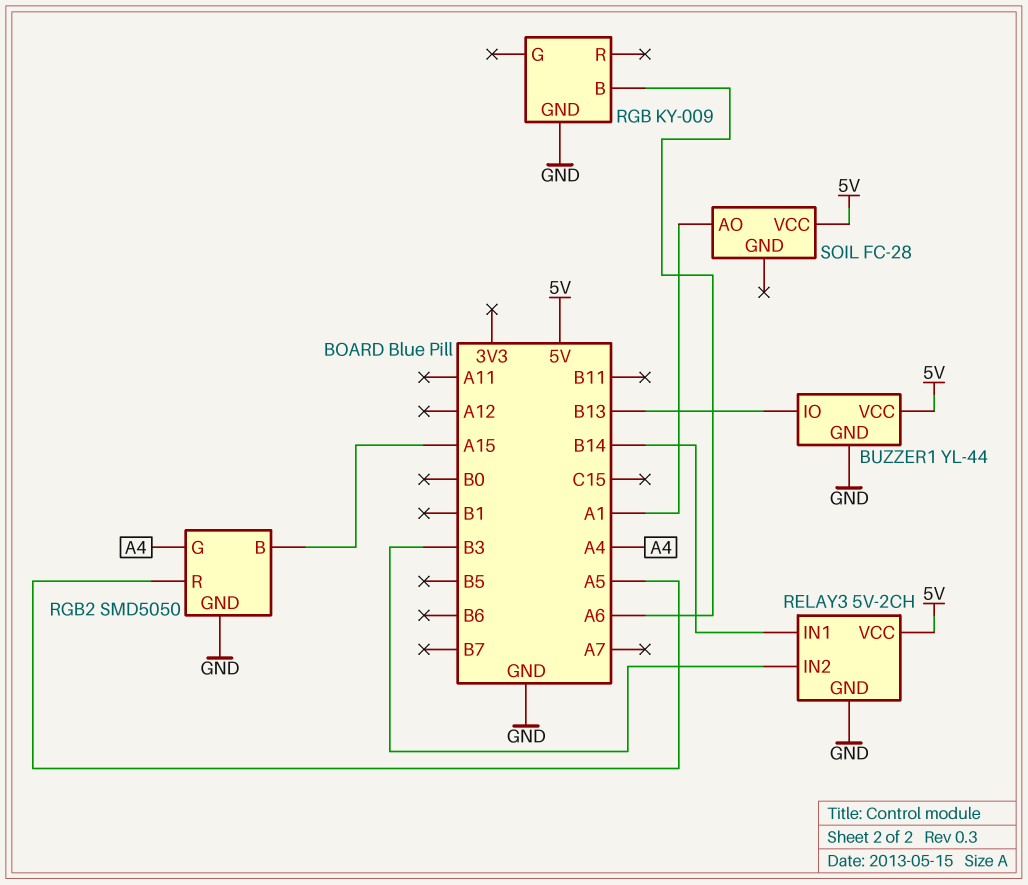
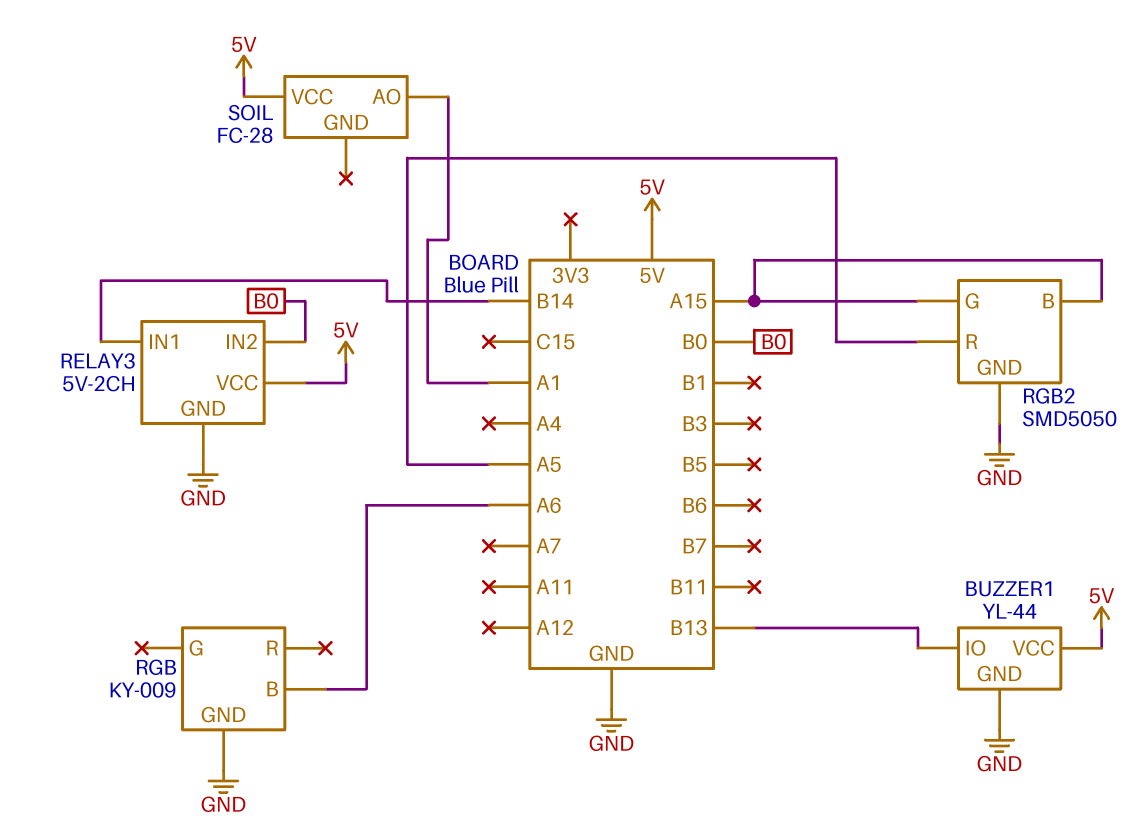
RELAY3 pin IN2: B3 -> B0
RGB2 pin G: A4 -> A15

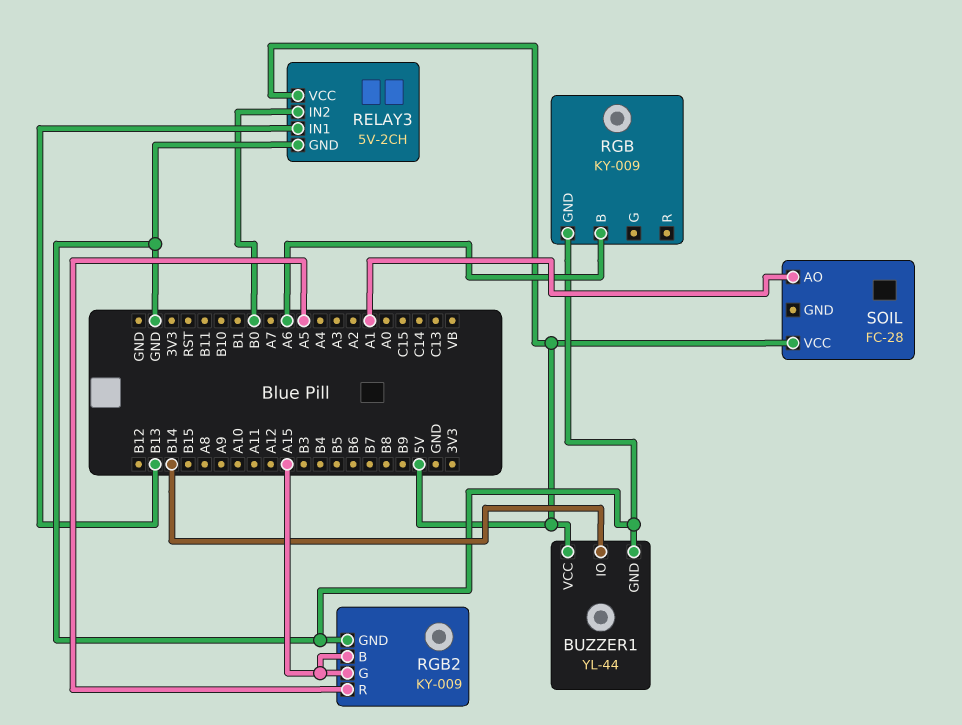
BUZZER1 pin IO: B13 -> B14
RELAY3 pin IN1: B14 -> B13
RGB2: SMD5050 -> KY-009

